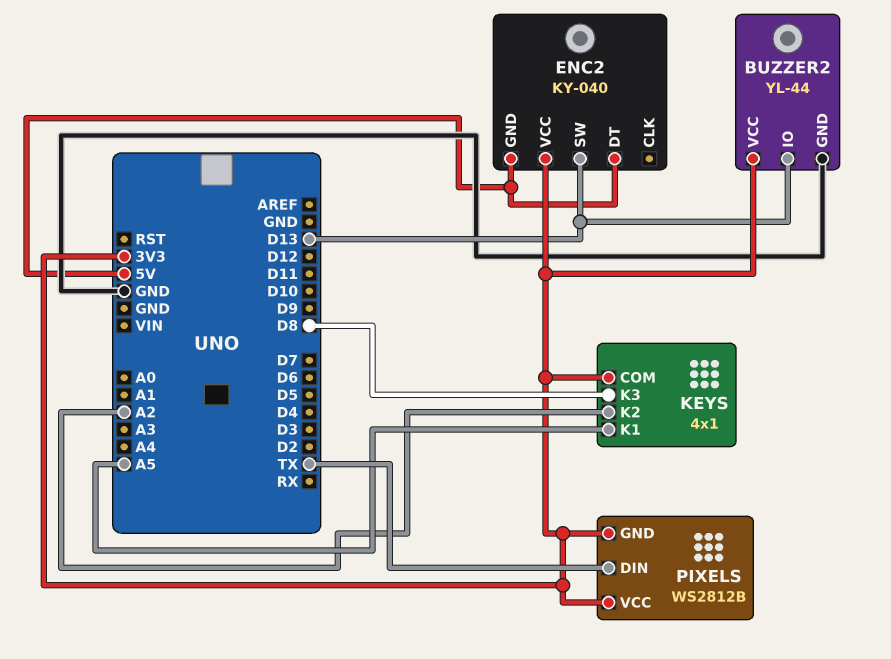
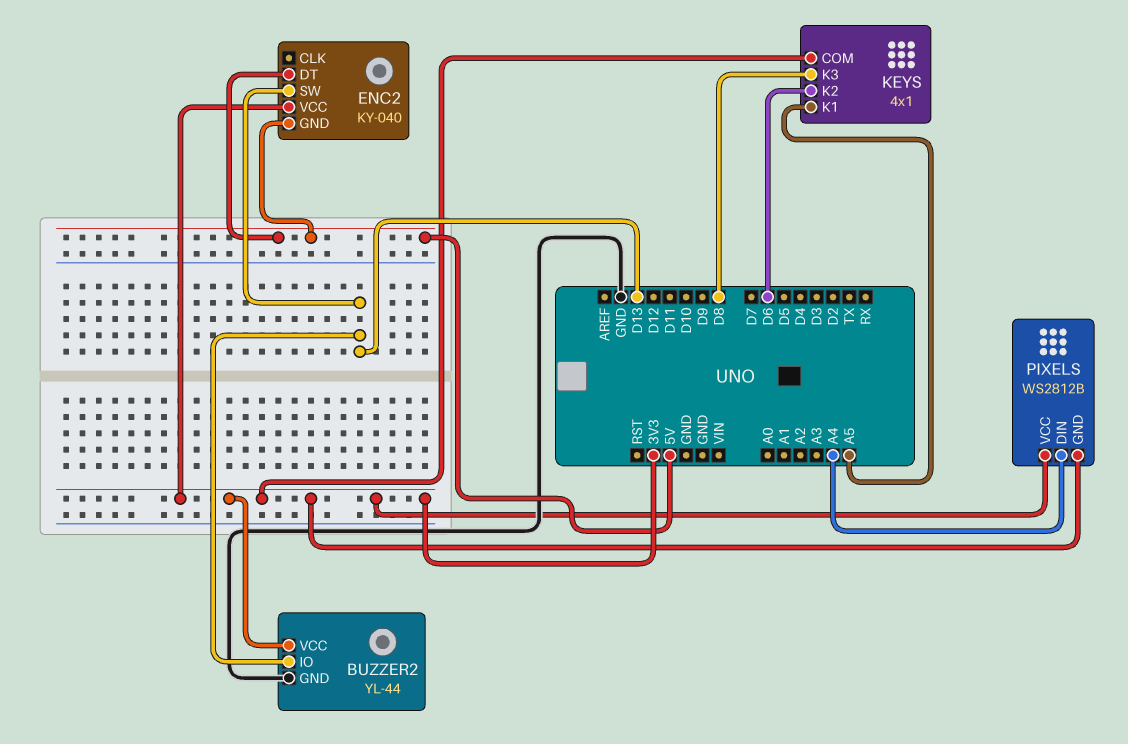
KEYS pin K2: A2 -> D6
PIXELS pin DIN: TX -> A4

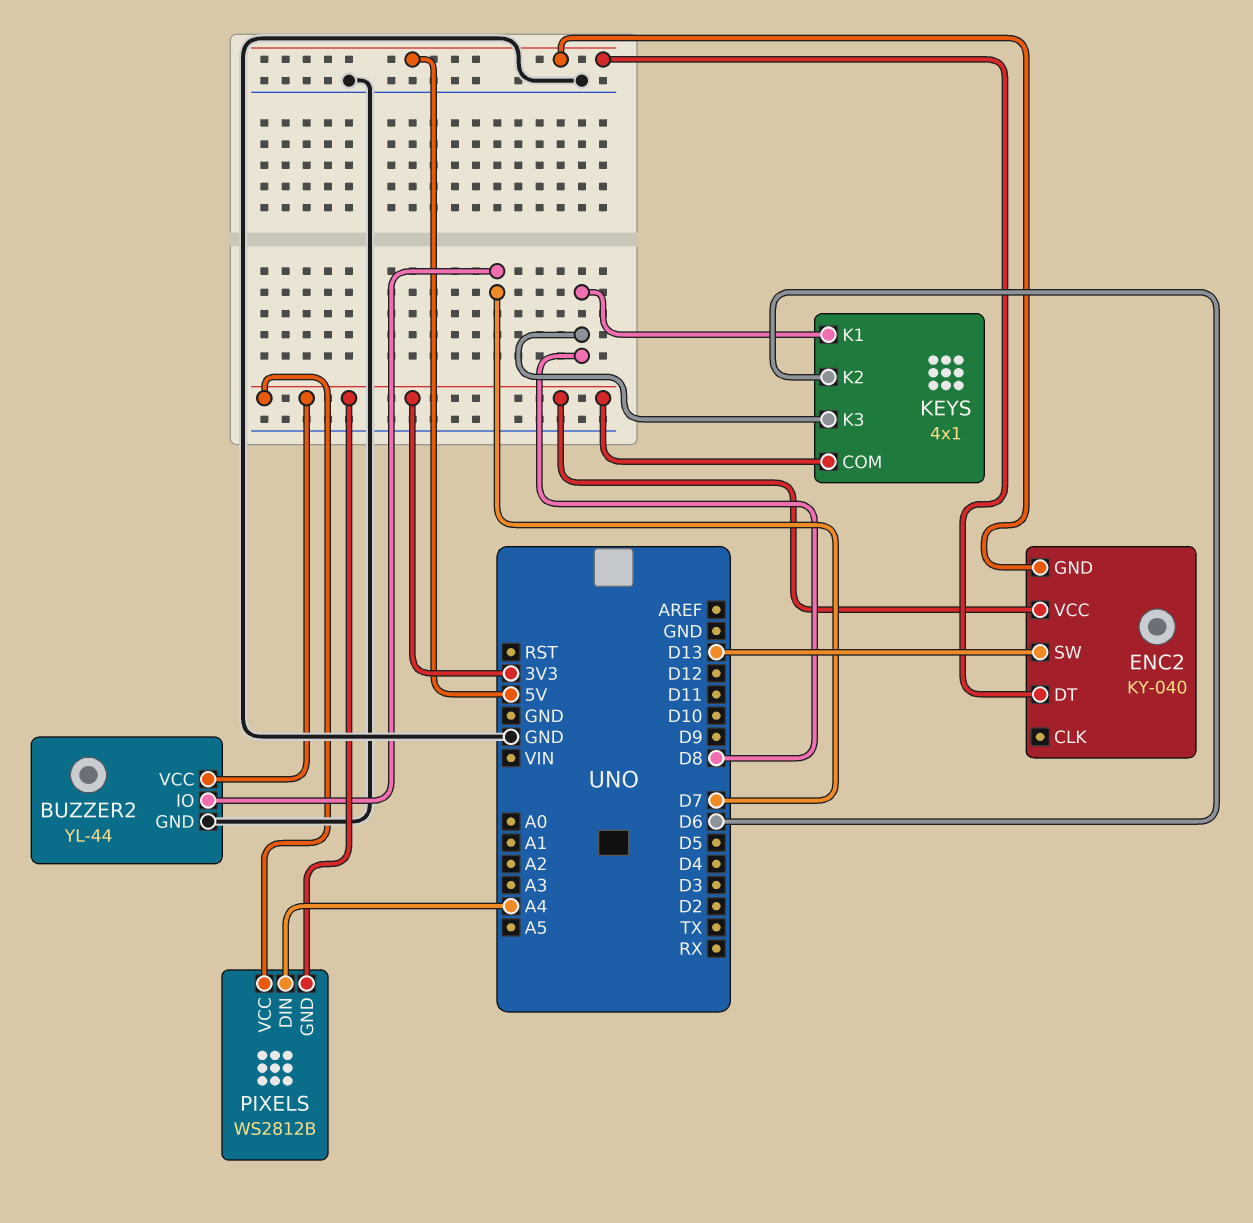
BUZZER2 pin IO: D13 -> D7
KEYS pin K1: A5 -> D8

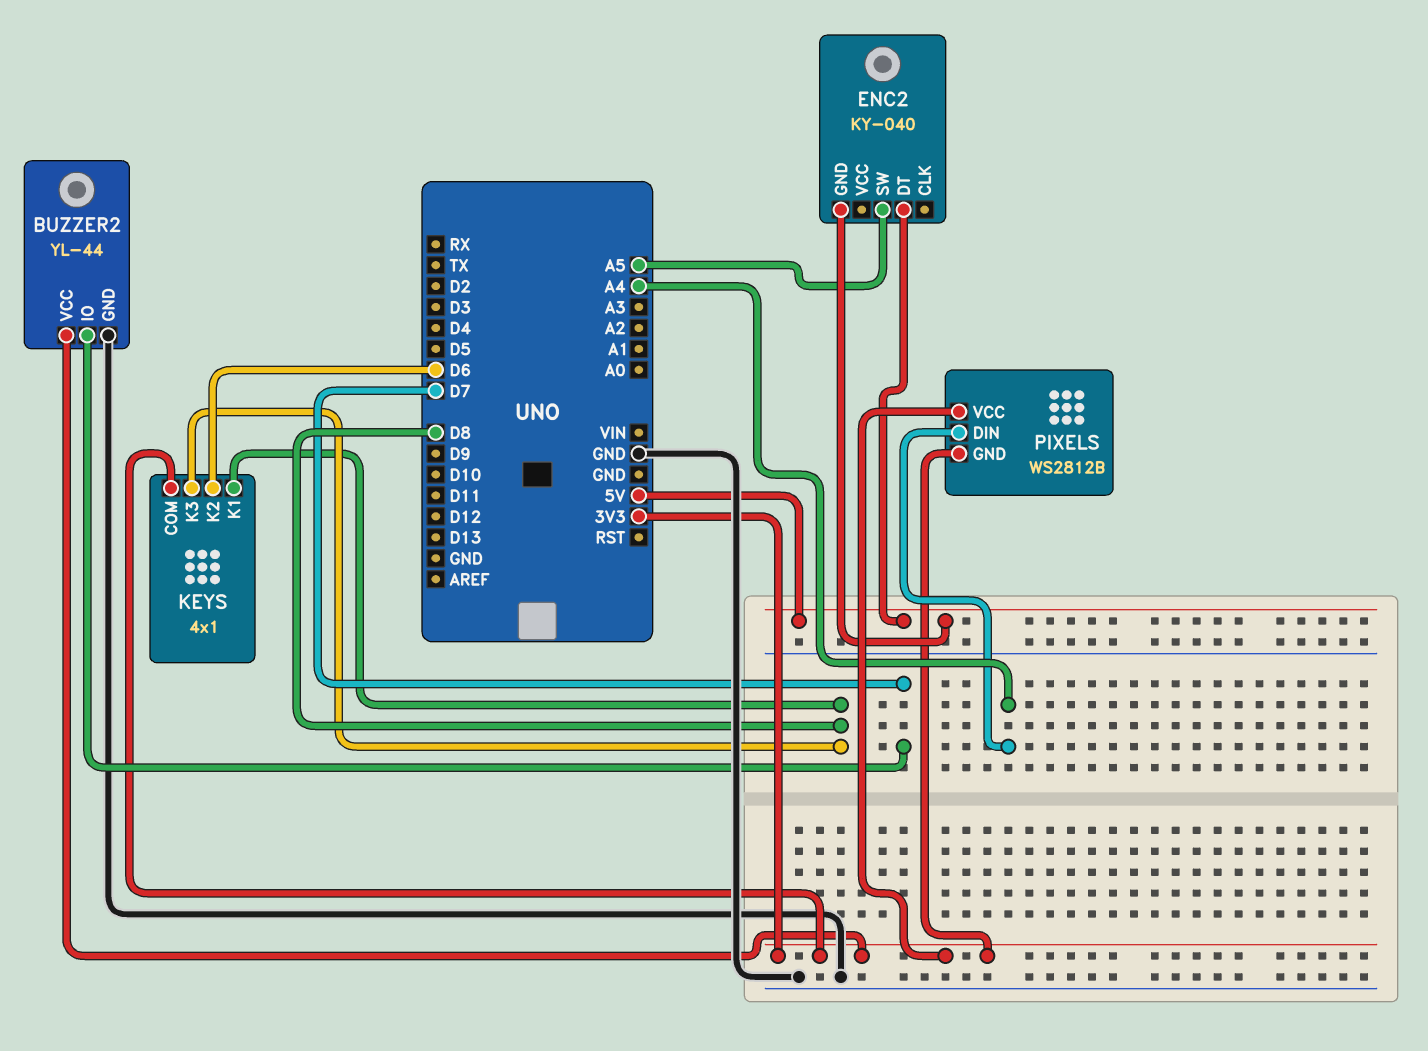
ENC2 pin SW: D13 -> A5
ENC2 pin VCC: 3V3 -> none

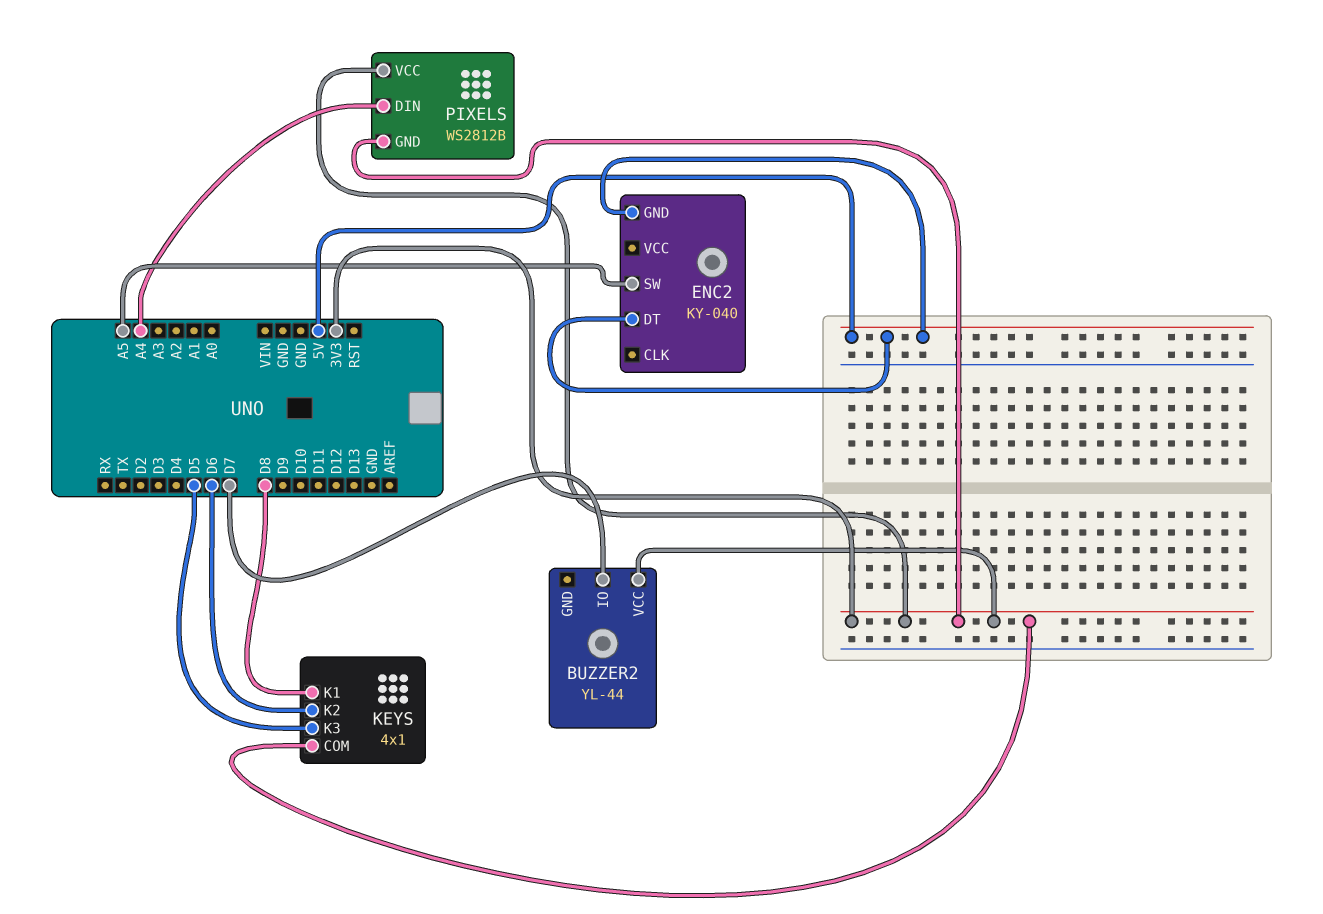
BUZZER2 pin GND: GND -> none
KEYS pin K3: D8 -> D5

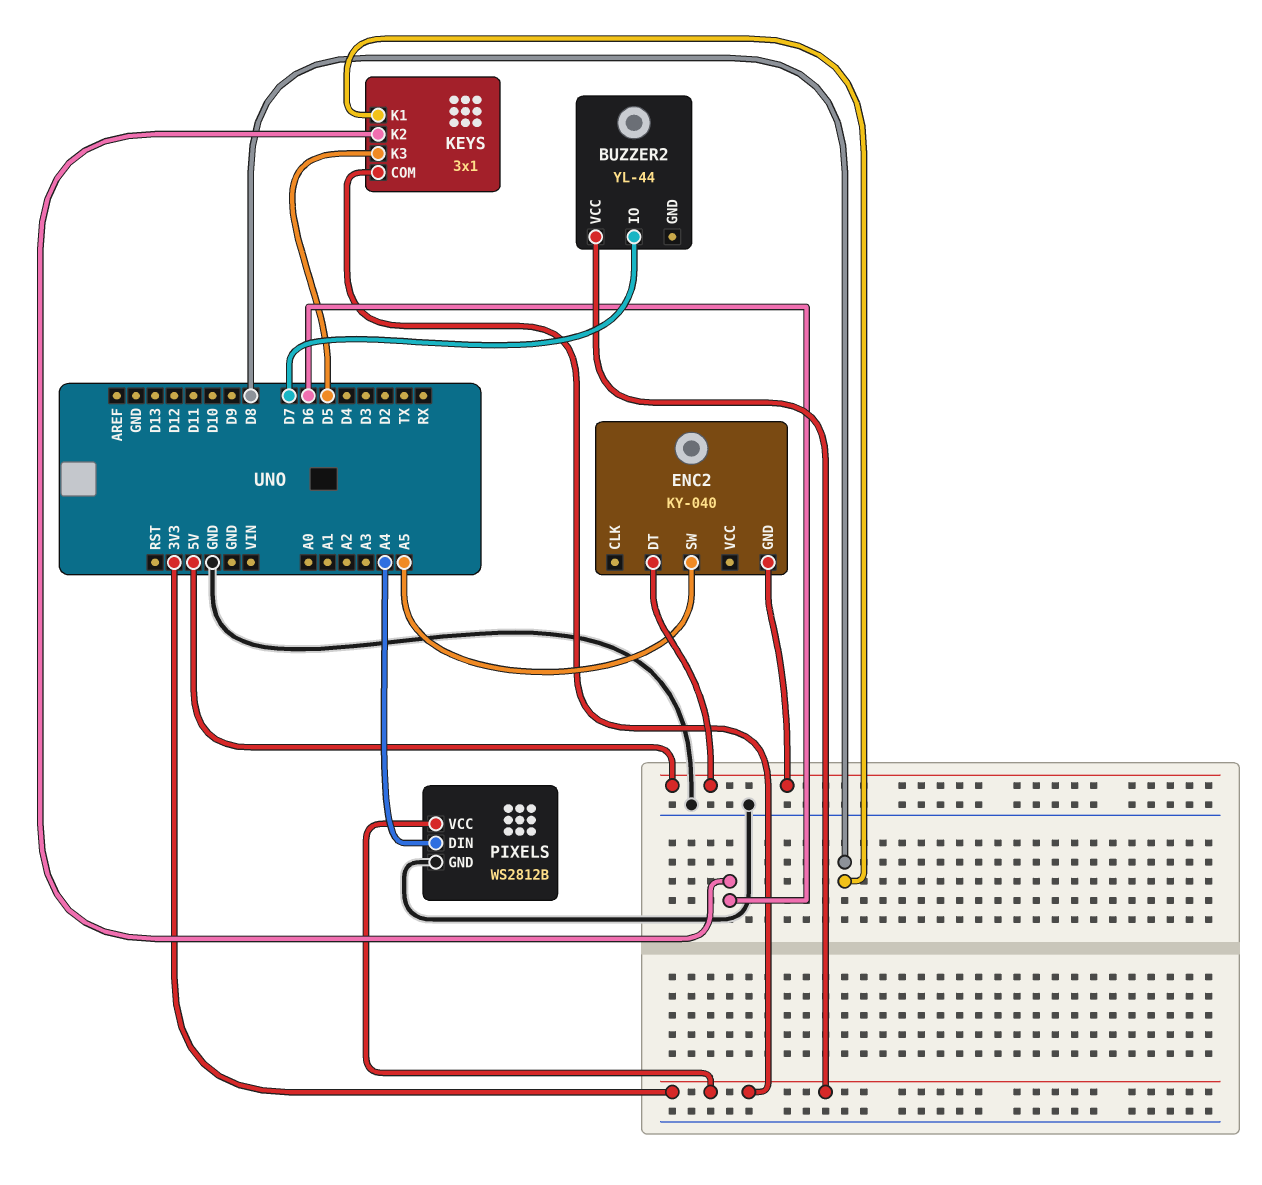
KEYS: 4x1 -> 3x1
PIXELS pin GND: 3V3 -> GND

